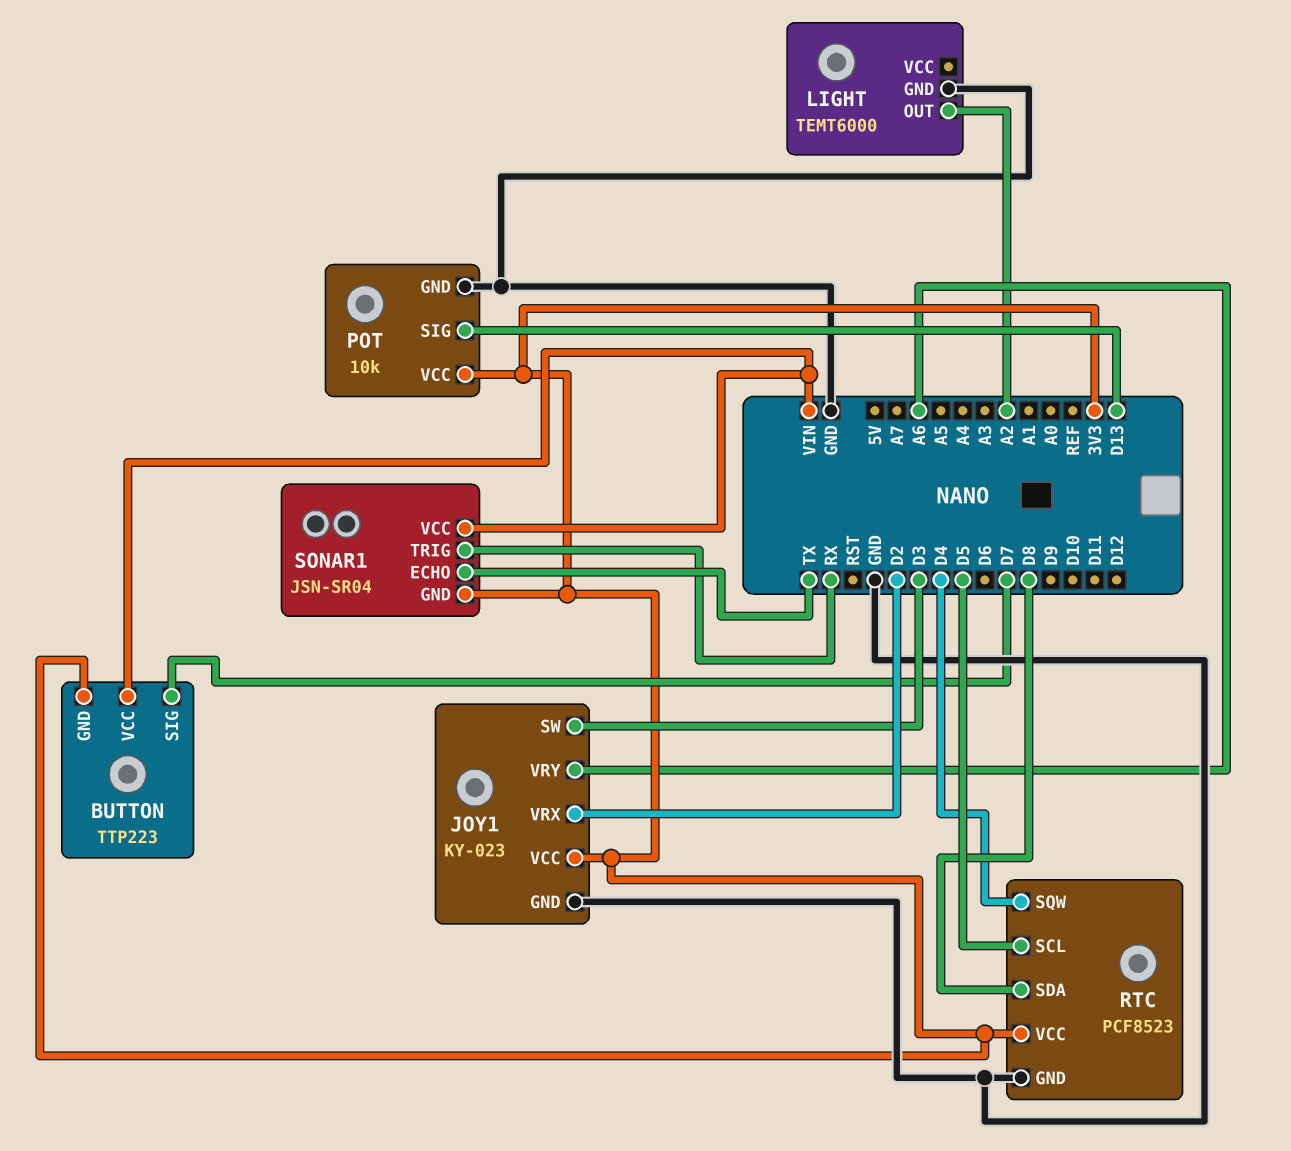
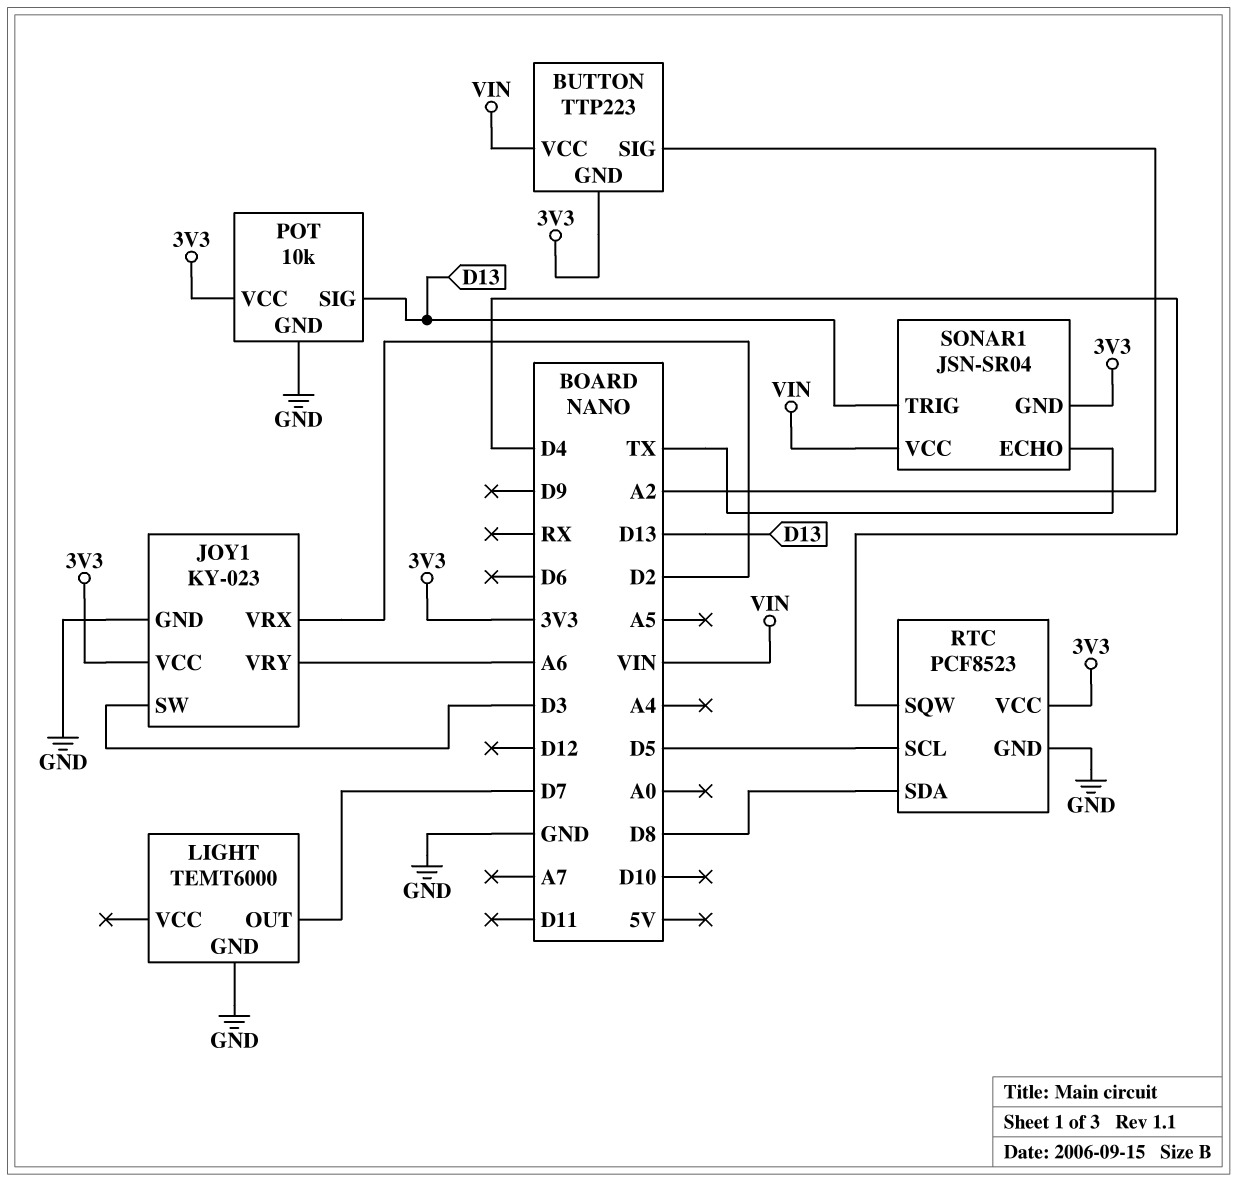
BUTTON pin SIG: D7 -> A2
LIGHT pin OUT: A2 -> D7
SONAR1 pin TRIG: RX -> D13

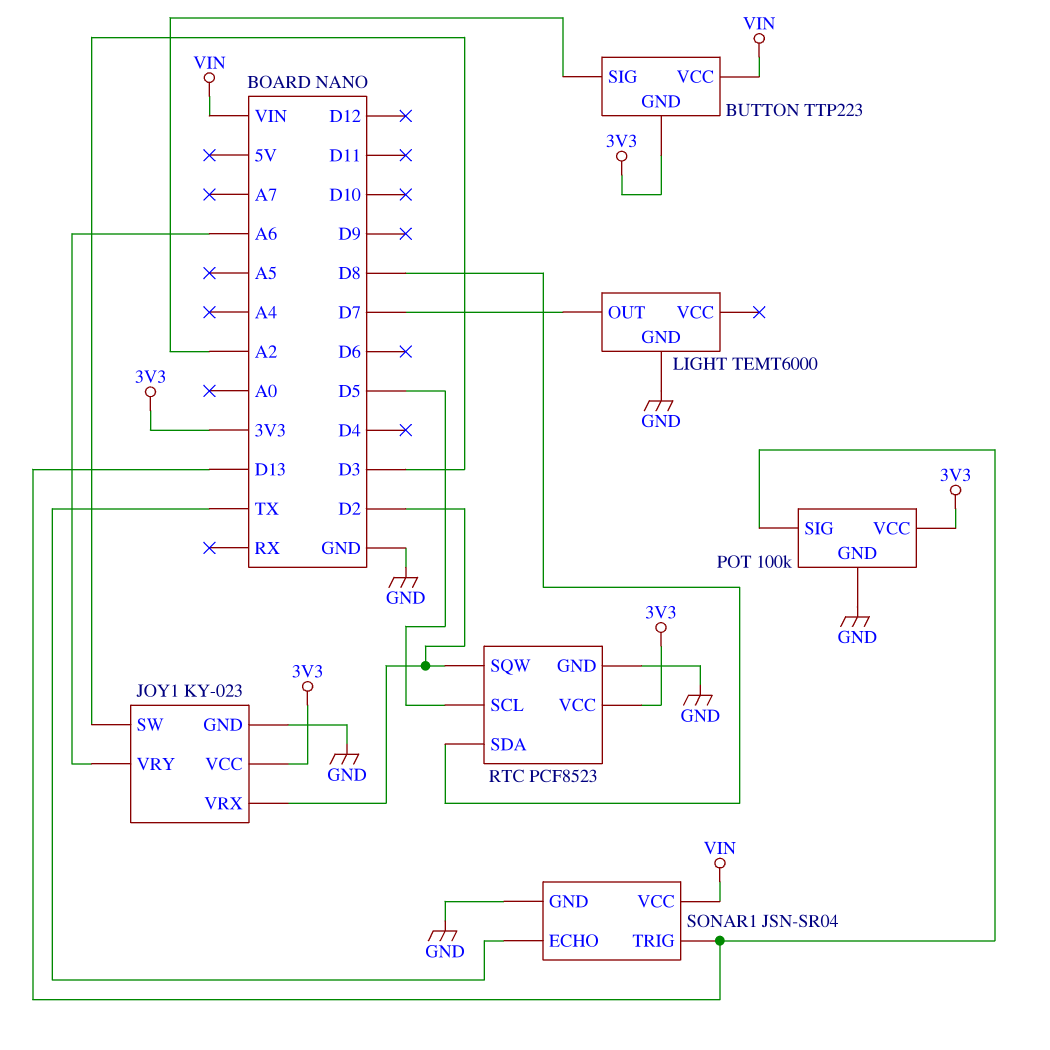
POT: 10k -> 100k
RTC pin SQW: D4 -> D2
SONAR1 pin GND: 3V3 -> GND

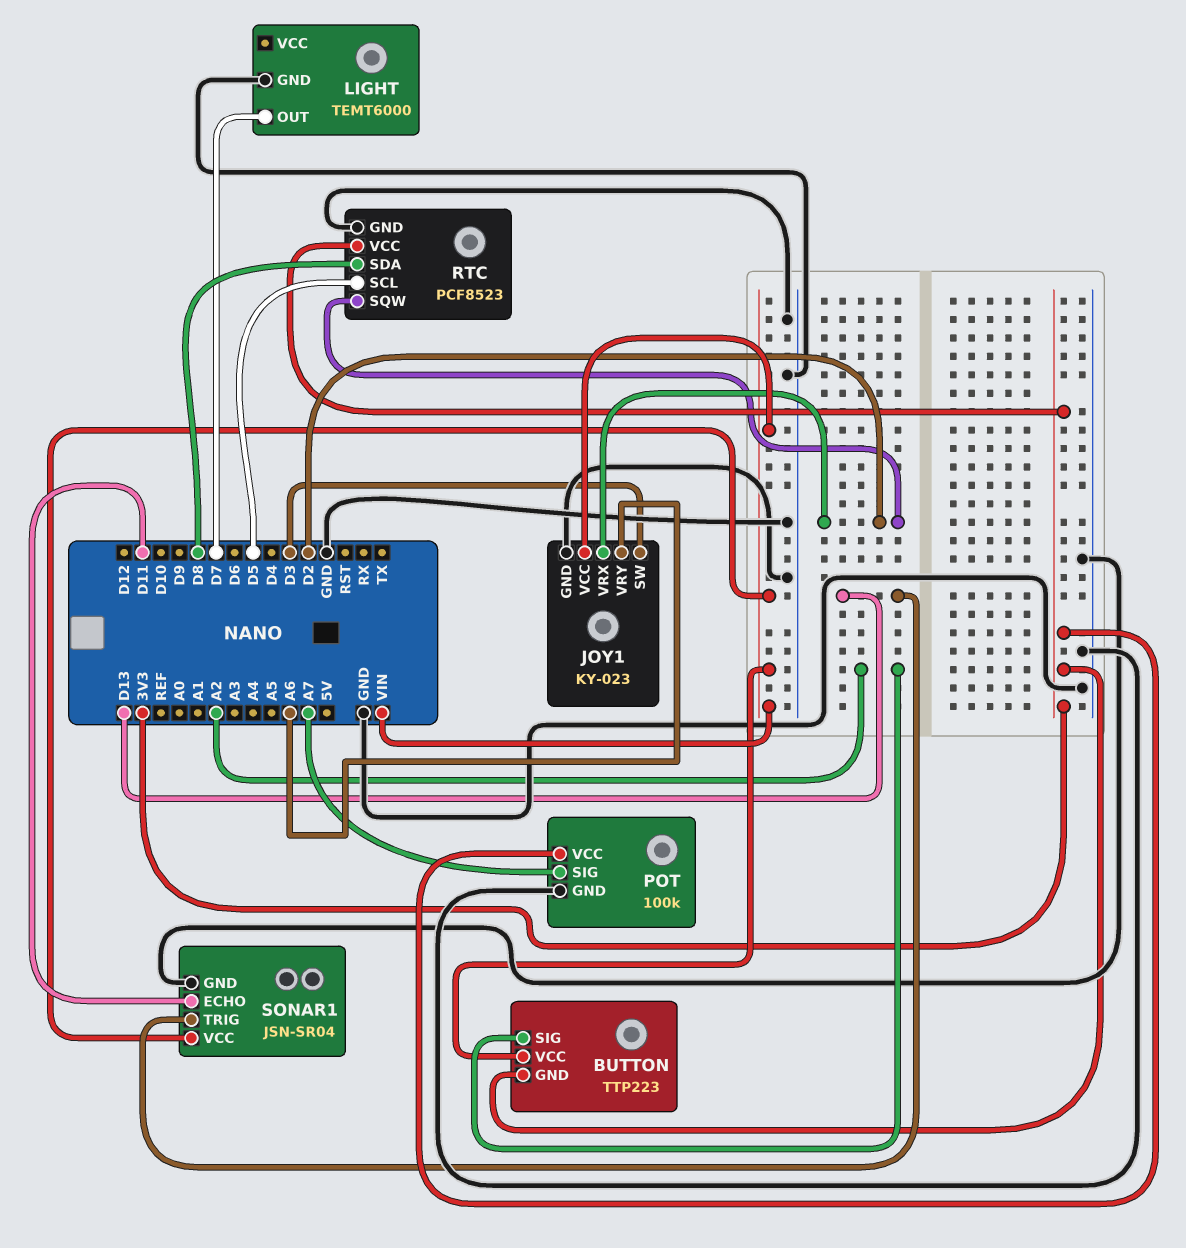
JOY1 pin VCC: 3V3 -> VIN
POT pin SIG: D13 -> A7
SONAR1 pin ECHO: TX -> D11

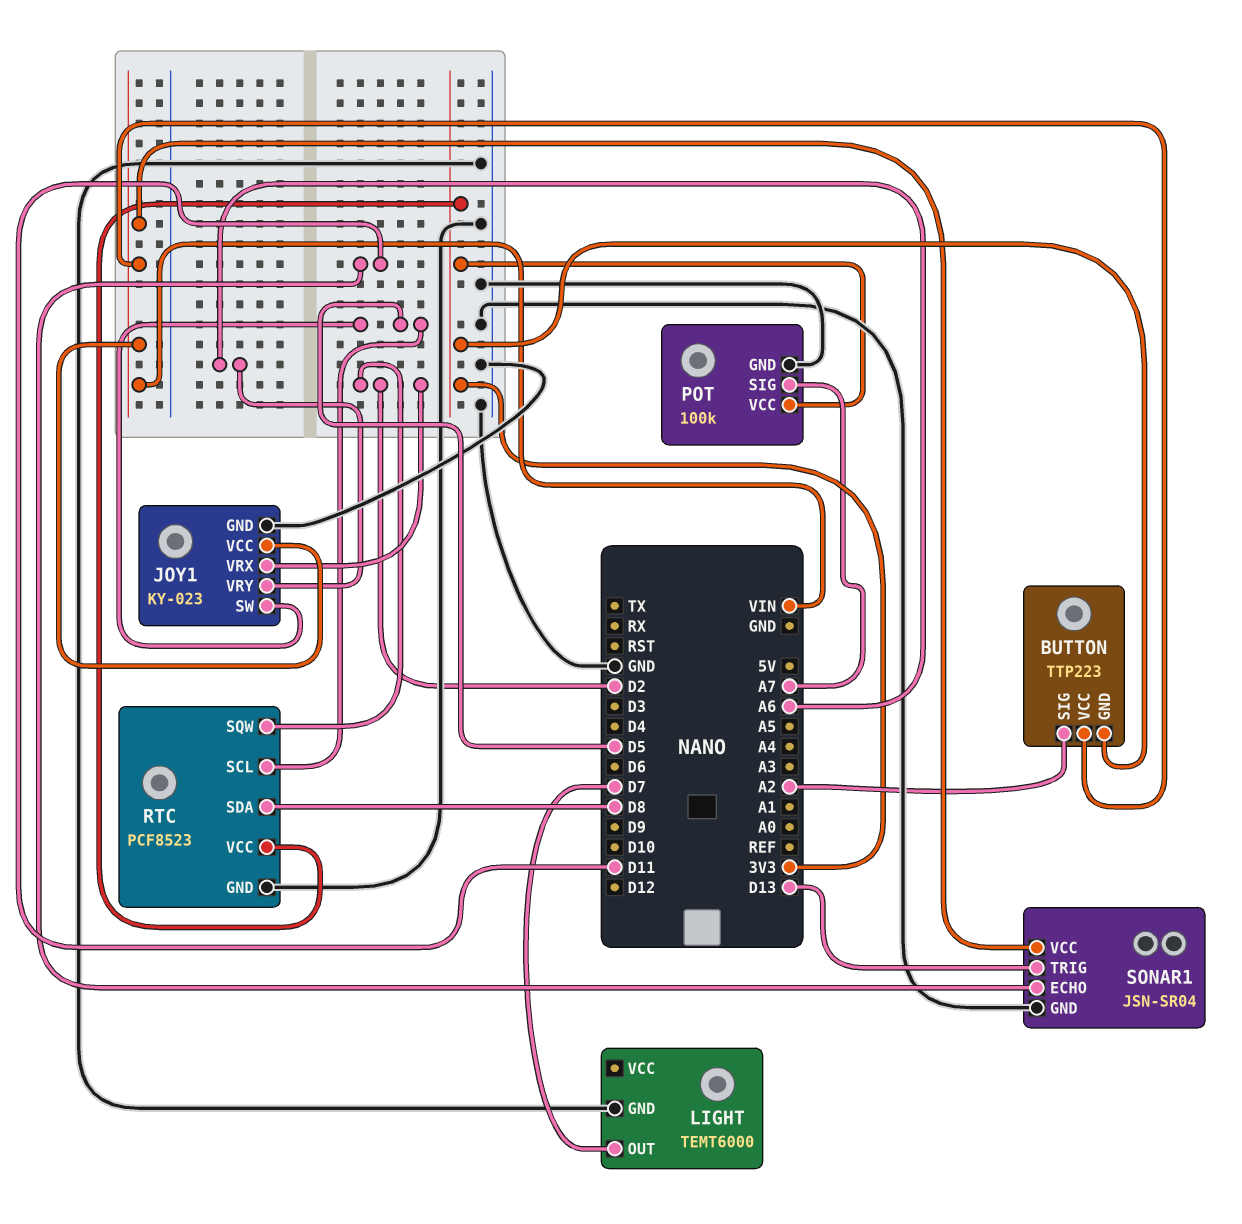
JOY1 pin SW: D3 -> D5

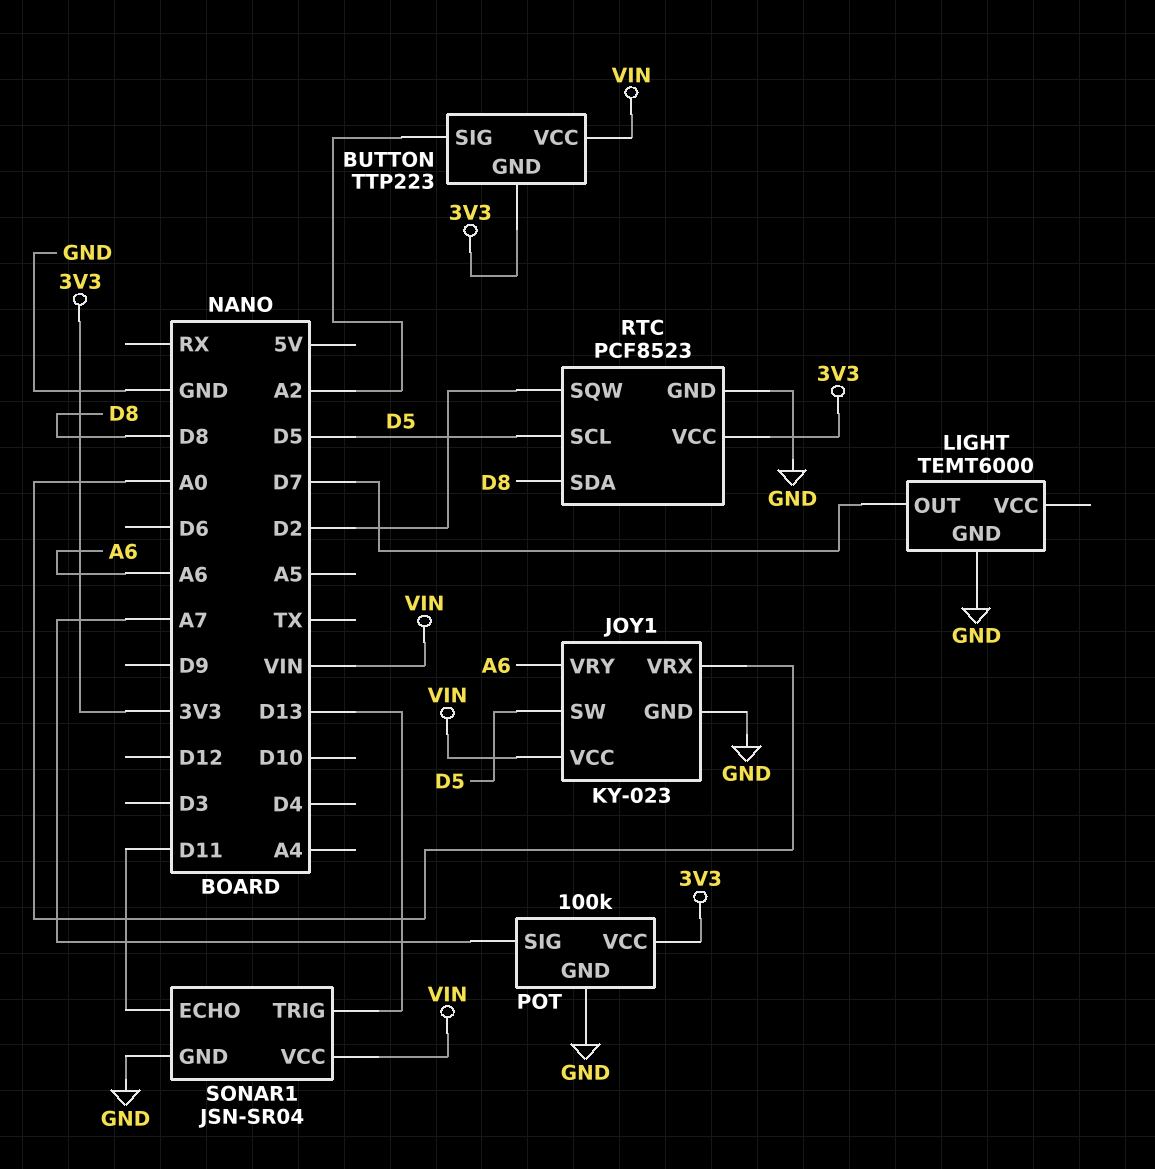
JOY1 pin VRX: D2 -> A0

